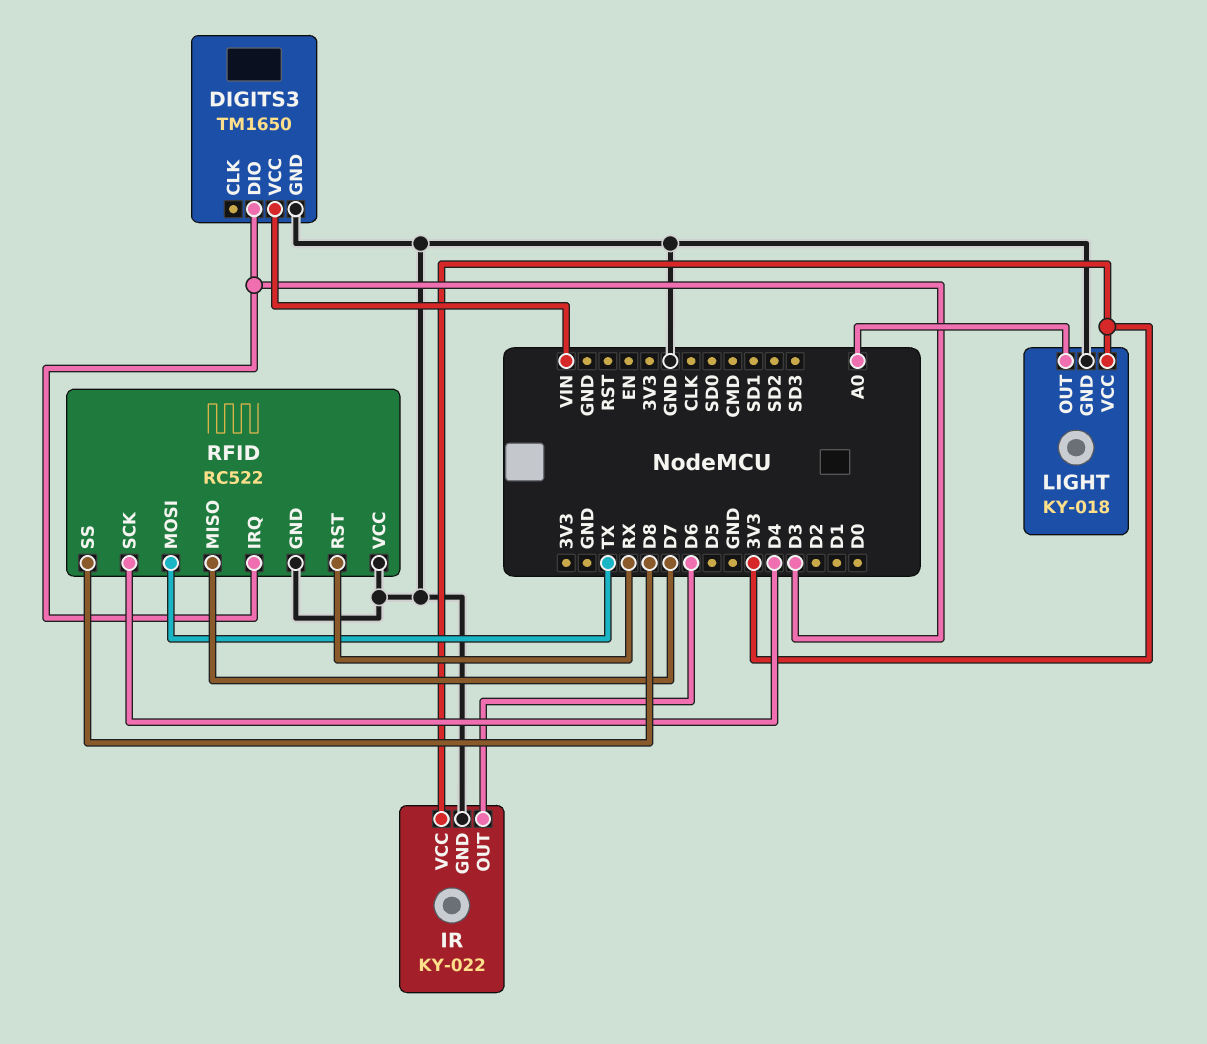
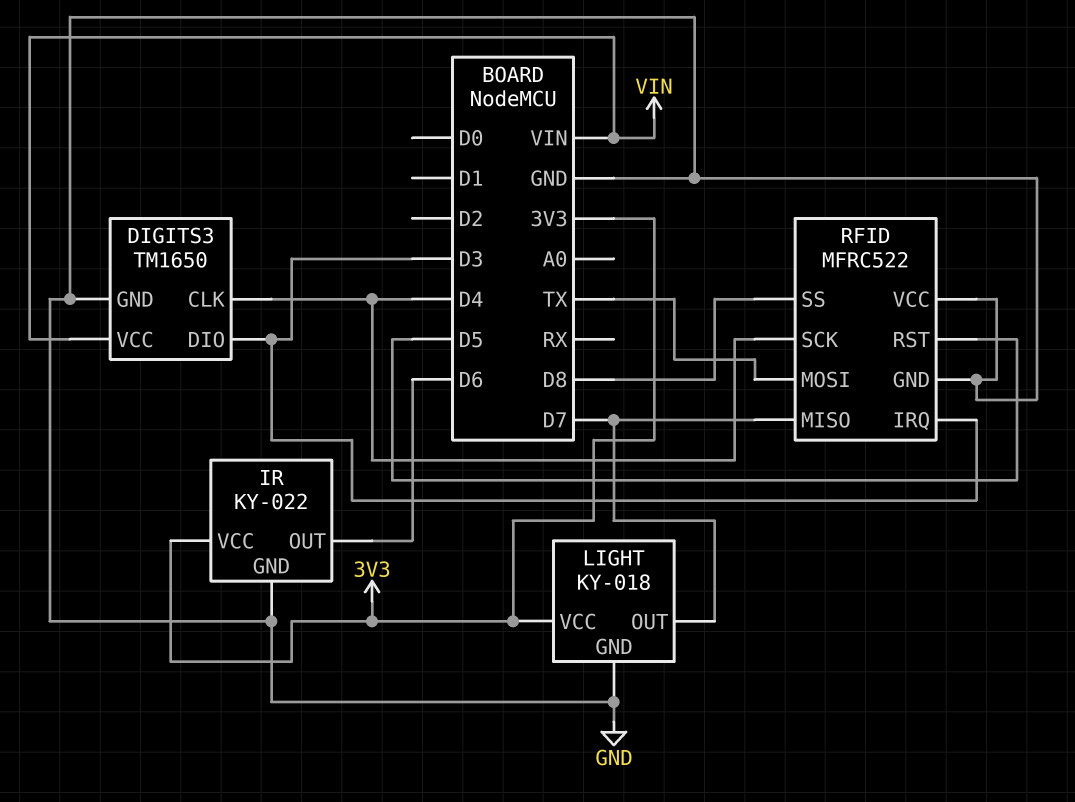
DIGITS3 pin CLK: none -> D4
LIGHT pin OUT: A0 -> D7
RFID: RC522 -> MFRC522
RFID pin RST: RX -> D5

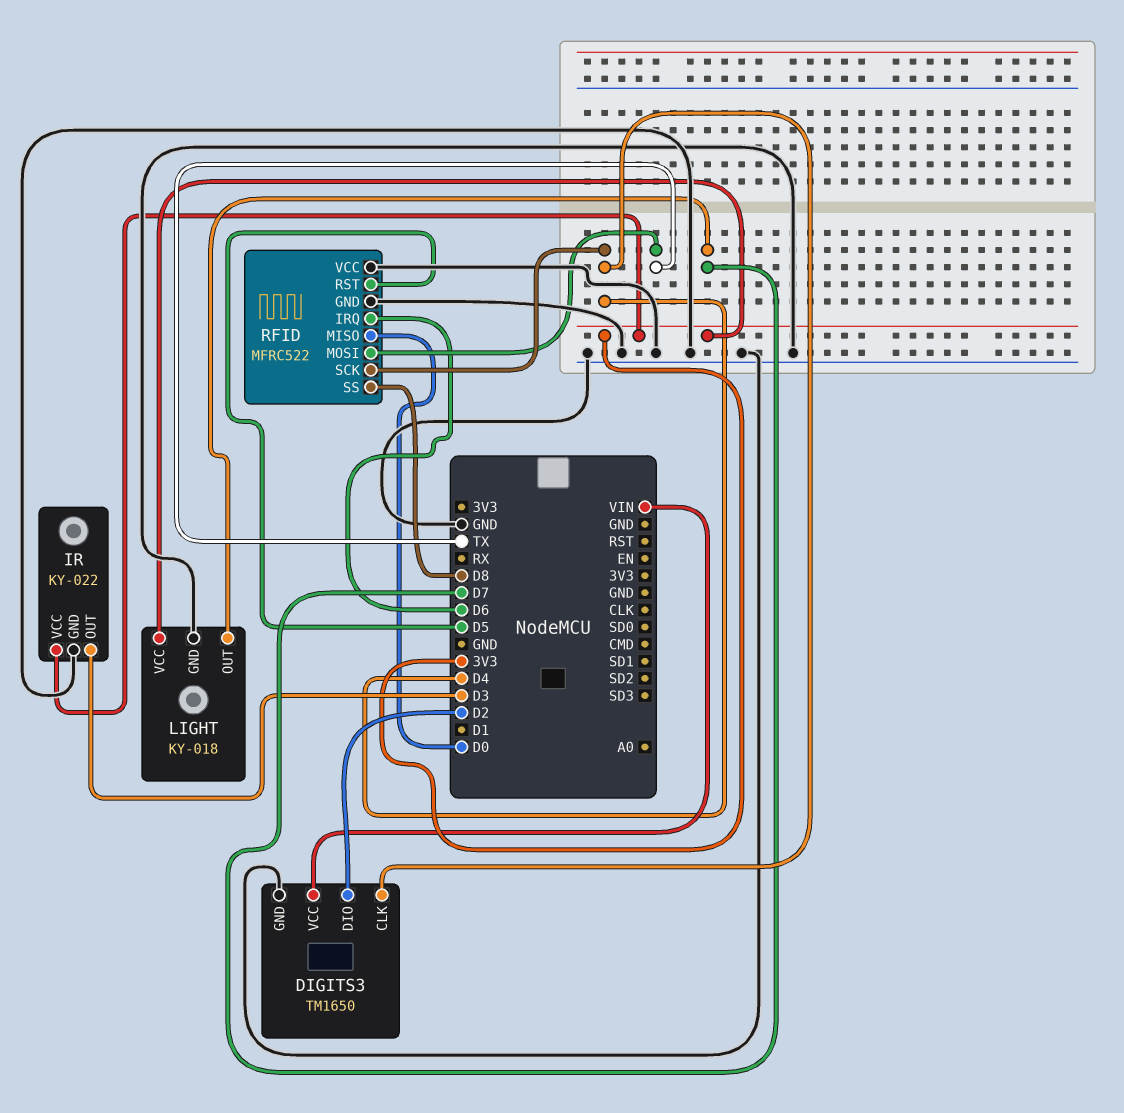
DIGITS3 pin DIO: D3 -> D2
IR pin OUT: D6 -> D3
RFID pin IRQ: D3 -> D6
RFID pin MISO: D7 -> D0

